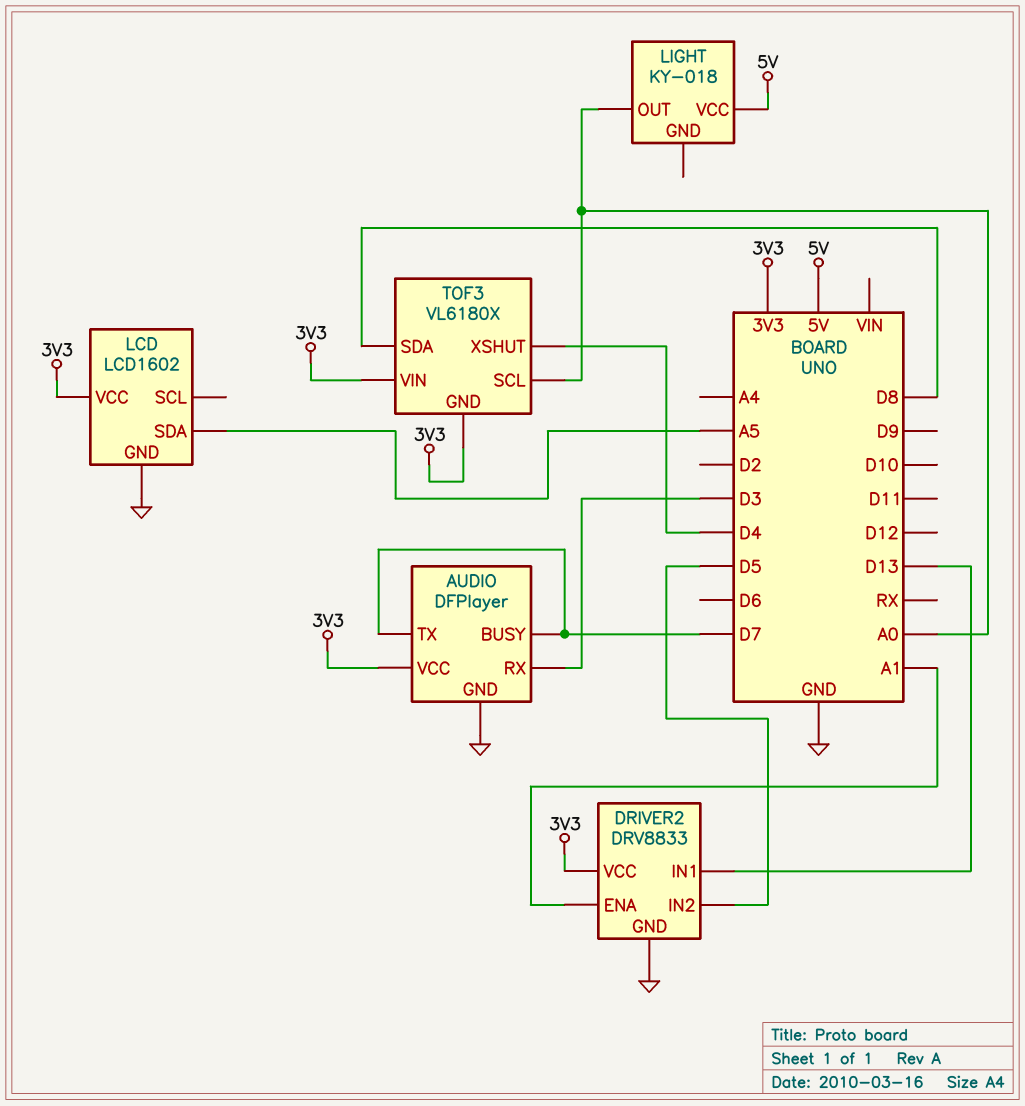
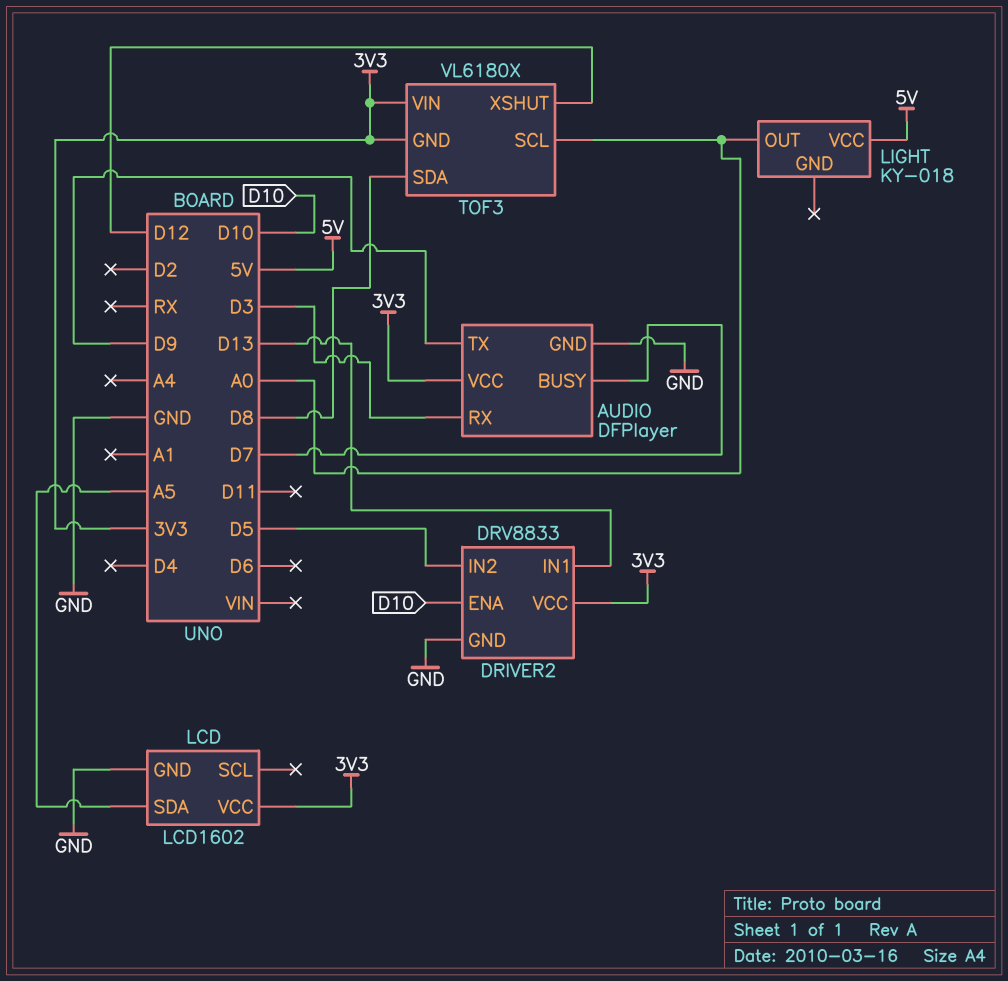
AUDIO pin TX: D7 -> D9
DRIVER2 pin ENA: A1 -> D10
TOF3 pin XSHUT: D4 -> D12

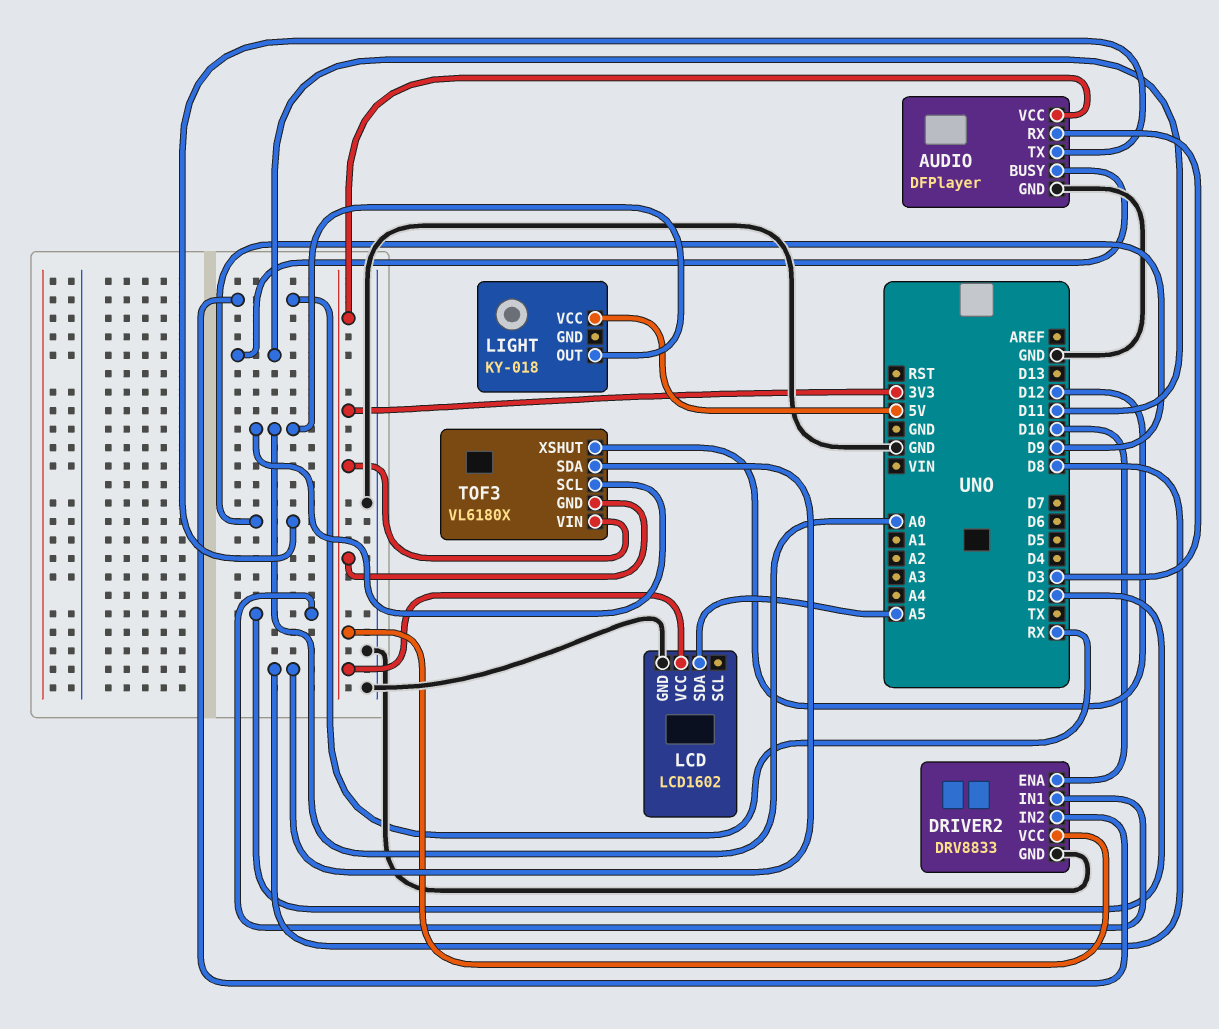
AUDIO pin BUSY: D7 -> D11
DRIVER2 pin IN1: D13 -> D2
DRIVER2 pin IN2: D5 -> RX

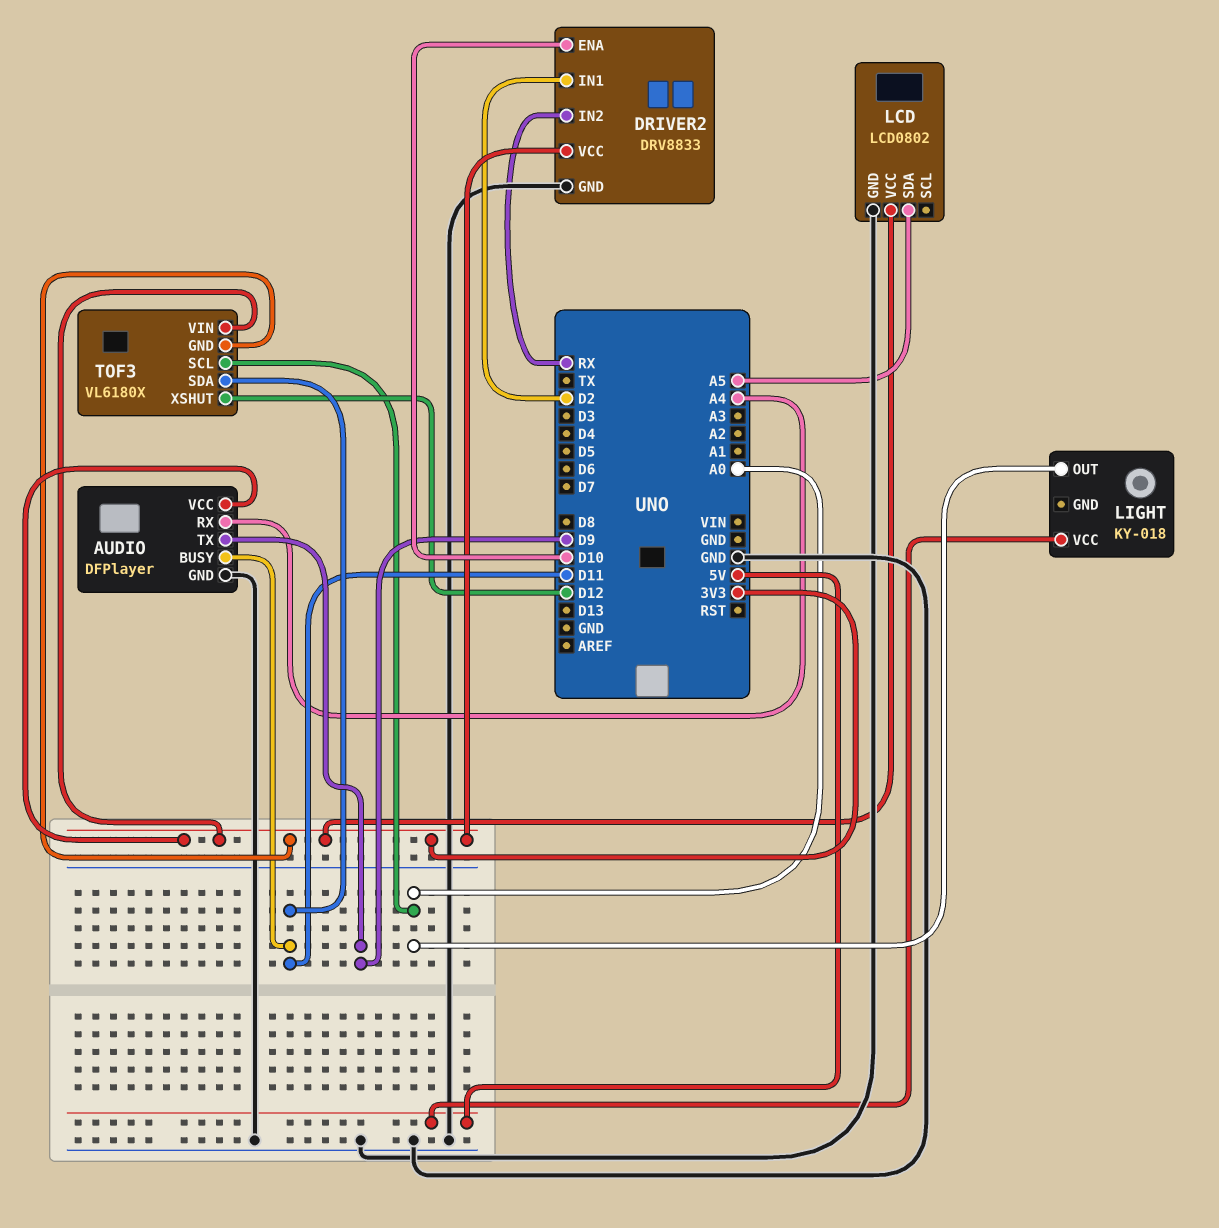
AUDIO pin RX: D3 -> A4
LCD: LCD1602 -> LCD0802
TOF3 pin SDA: D8 -> D11

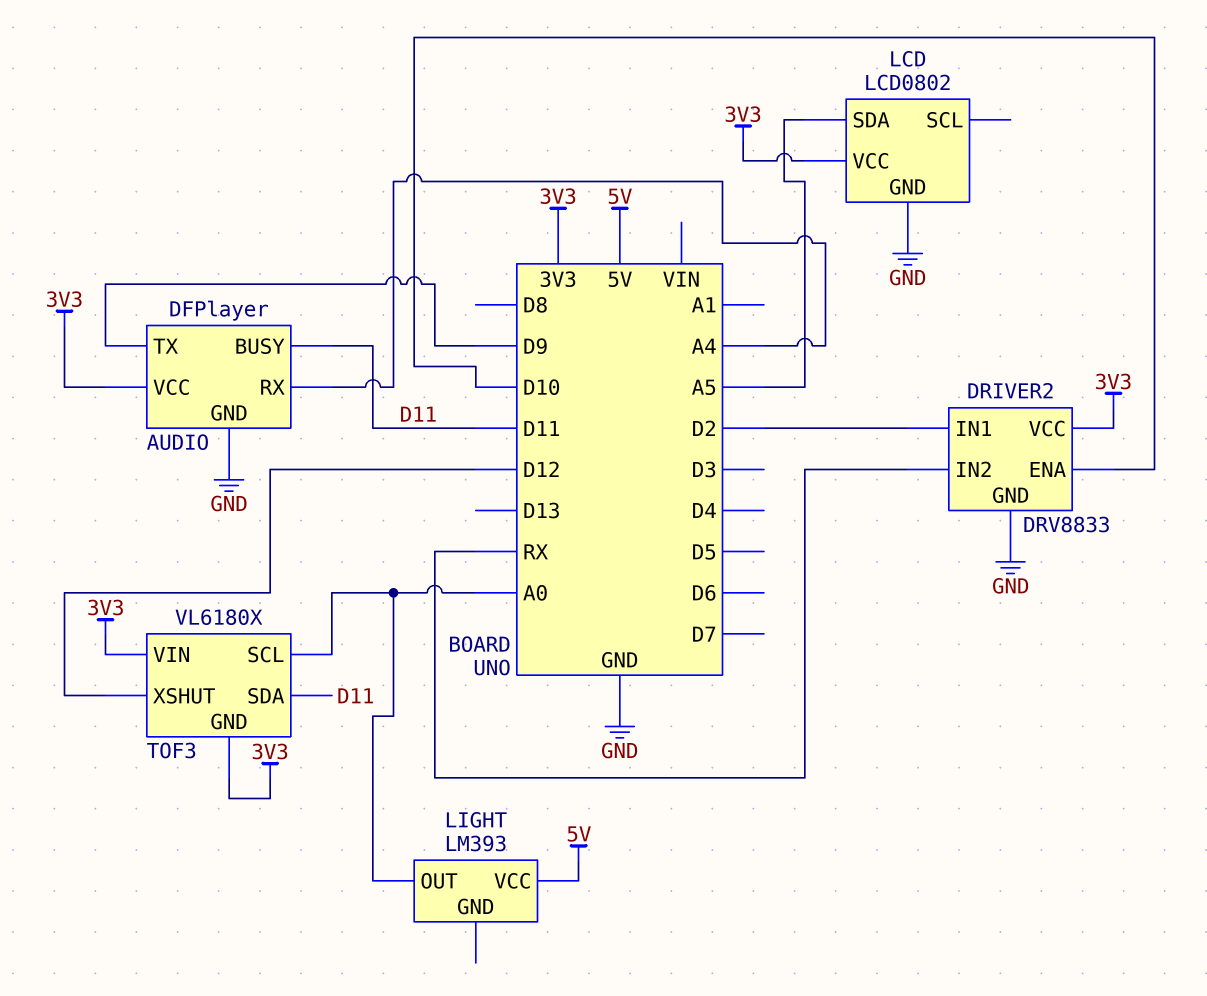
LIGHT: KY-018 -> LM393

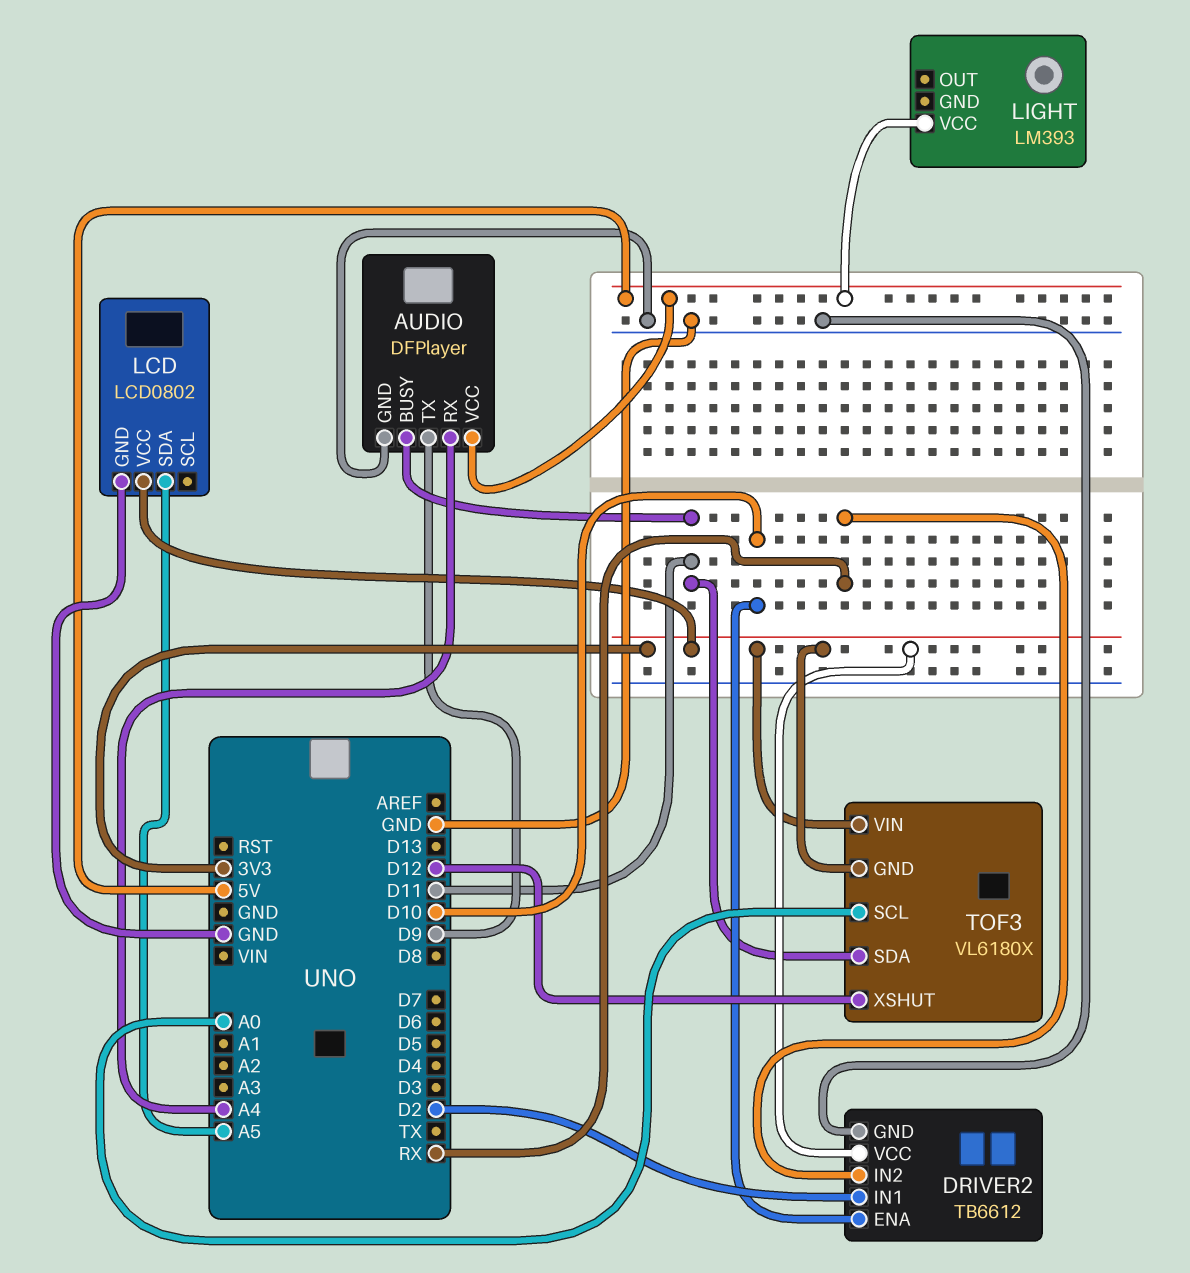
AUDIO pin VCC: 3V3 -> 5V
DRIVER2: DRV8833 -> TB6612
LIGHT pin OUT: A0 -> none

